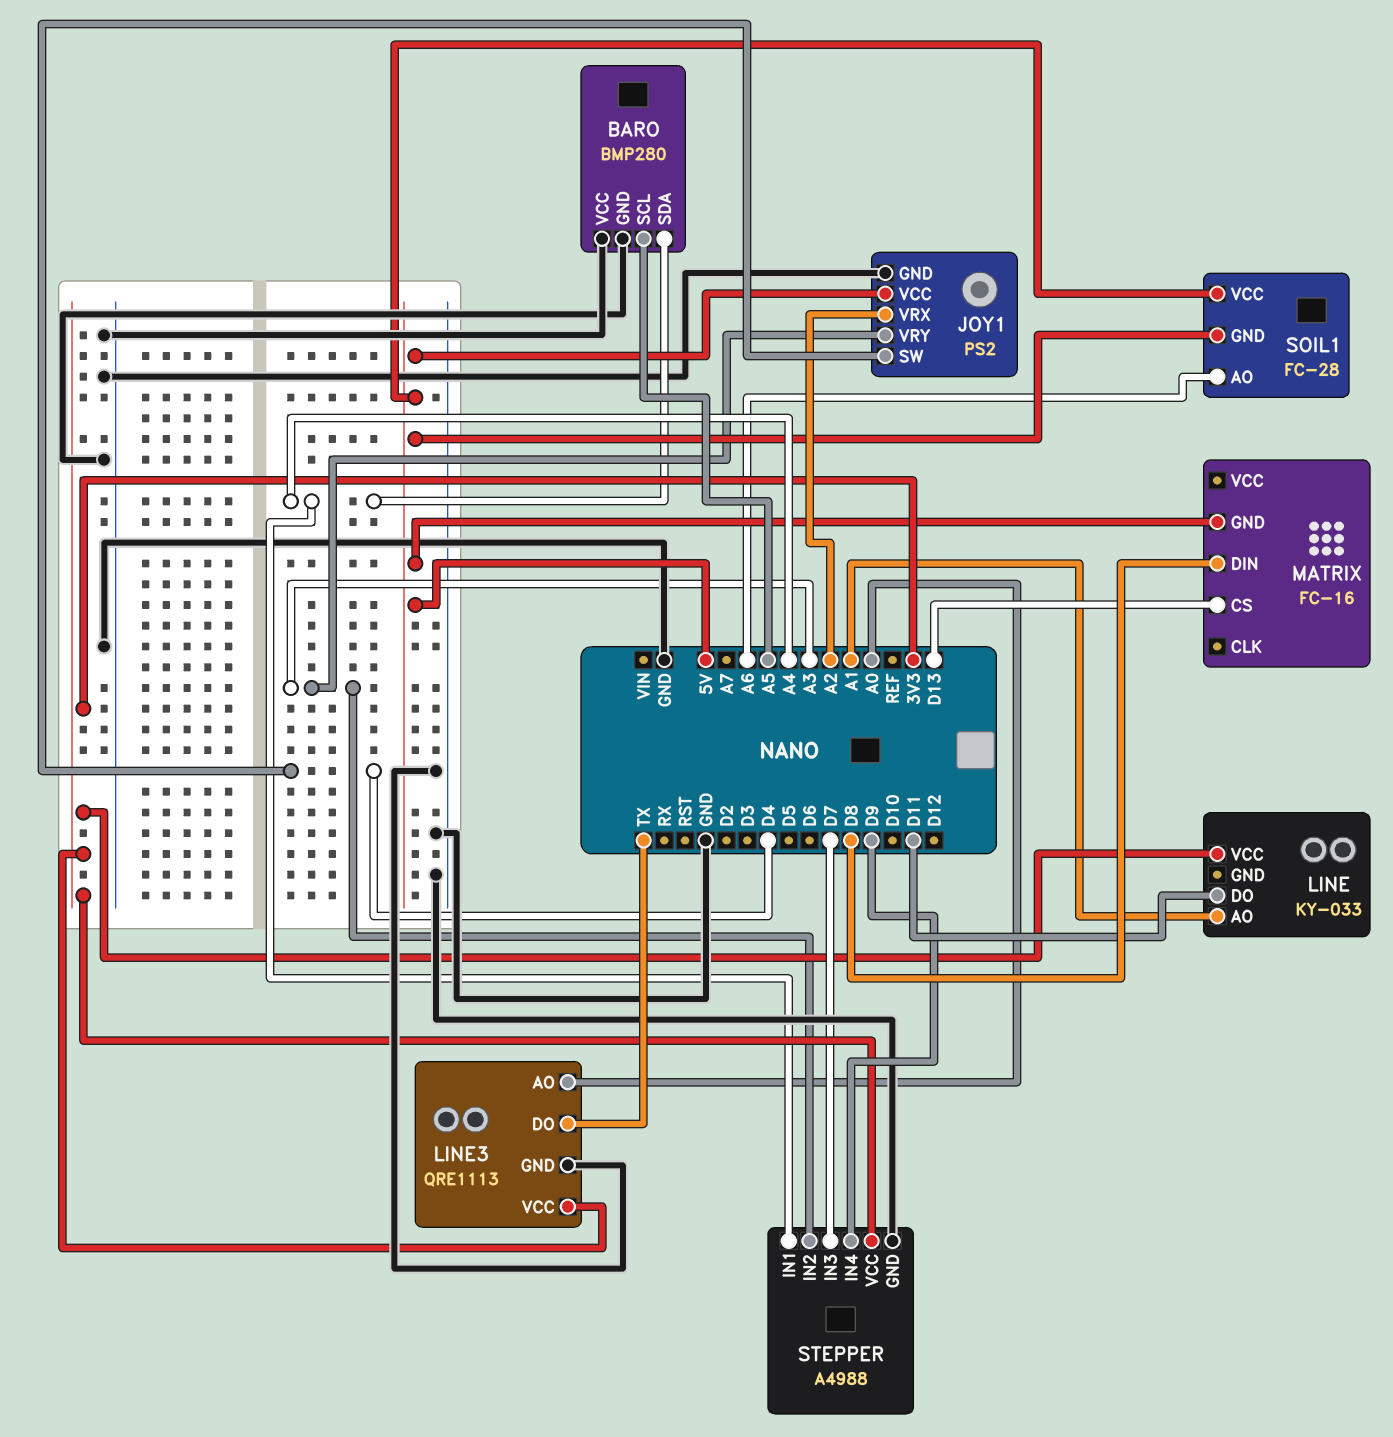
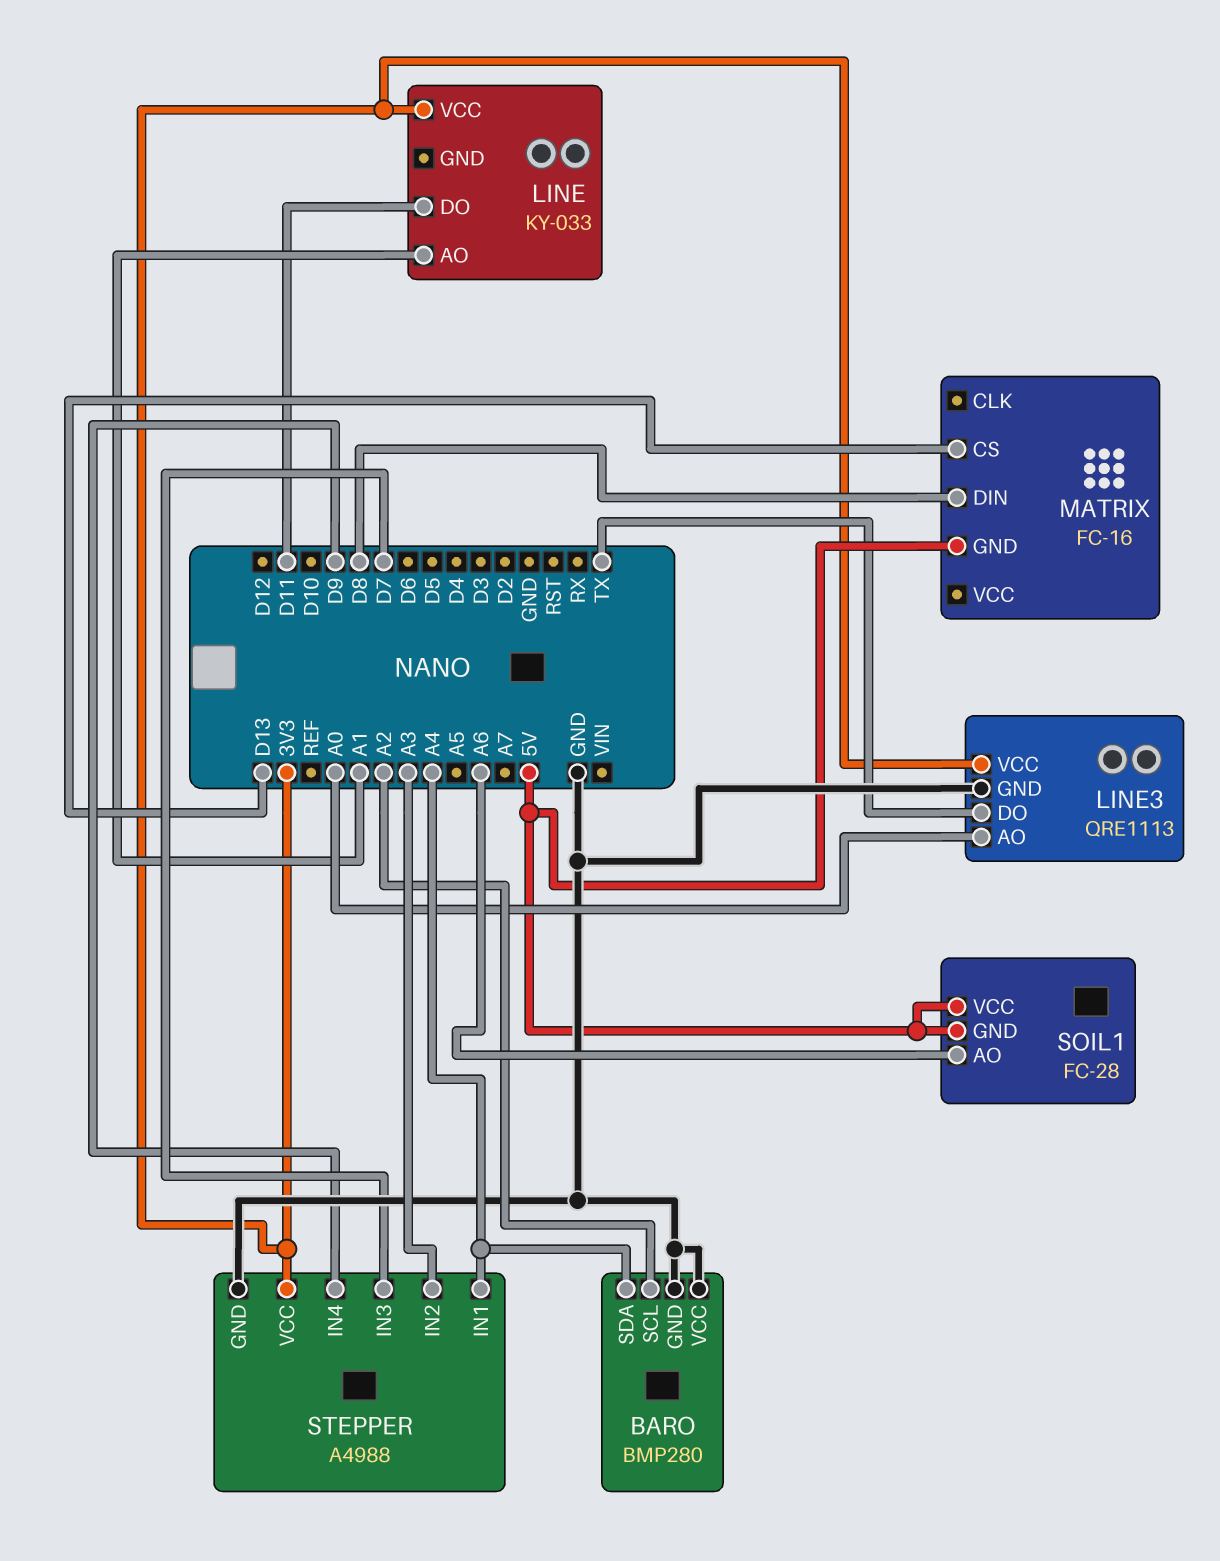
BARO pin SCL: A5 -> A2
JOY1: PS2 -> none
JOY1 pin GND: GND -> none
JOY1 pin SW: D4 -> none
JOY1 pin VCC: 5V -> none
JOY1 pin VRX: A2 -> none
JOY1 pin VRY: A3 -> none

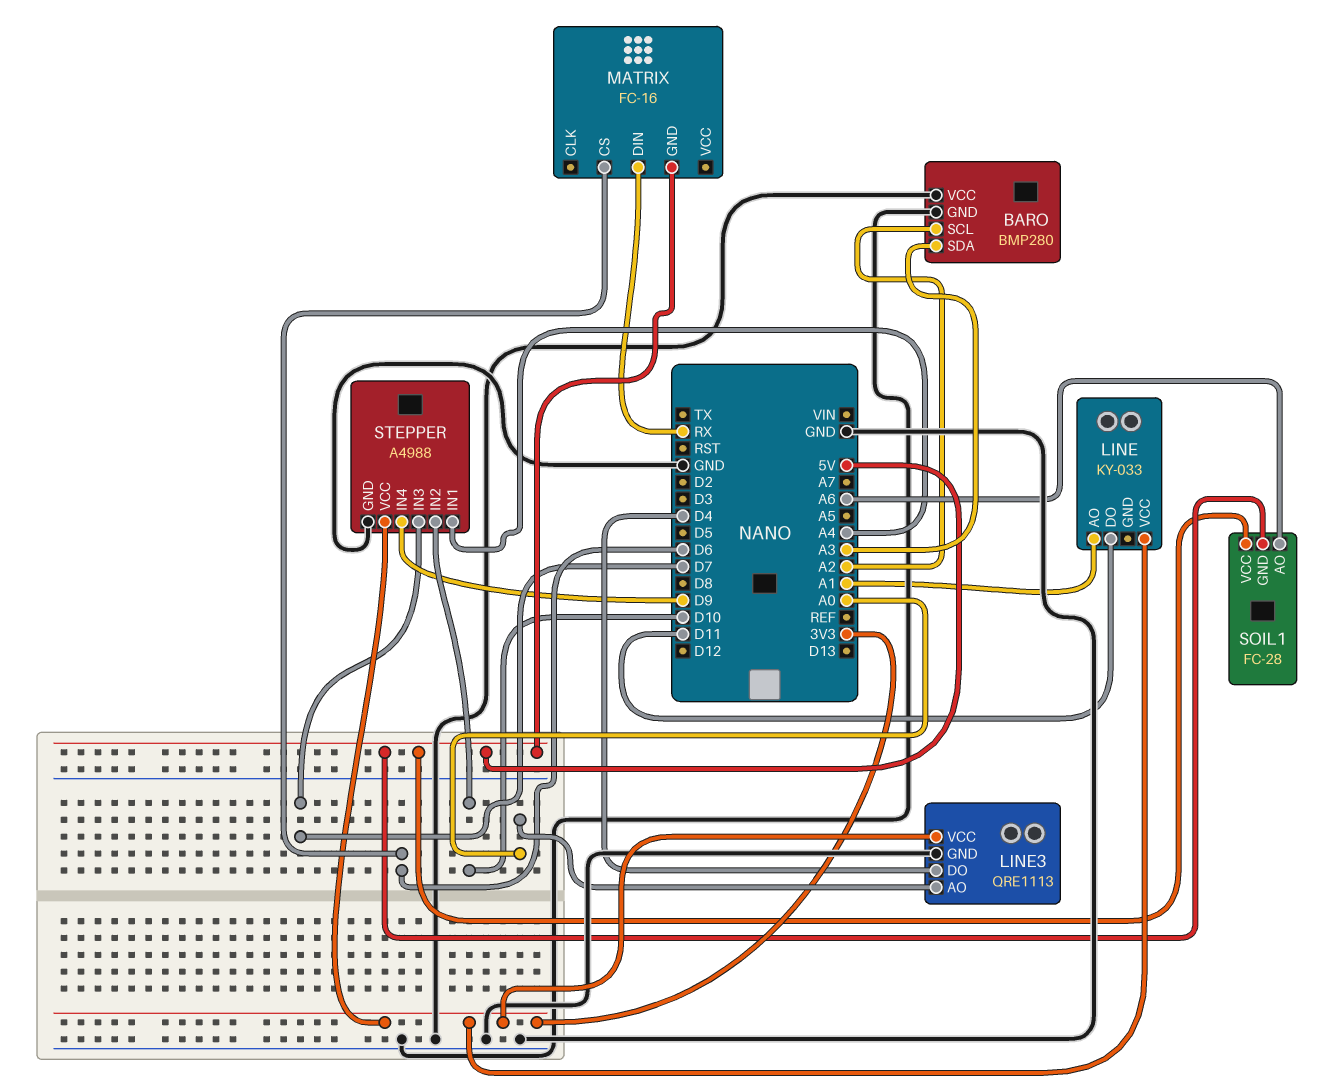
BARO pin SDA: A4 -> A3
LINE3 pin DO: TX -> D4
MATRIX pin CS: D13 -> D6
MATRIX pin DIN: D8 -> RX
STEPPER pin IN2: A3 -> D10

